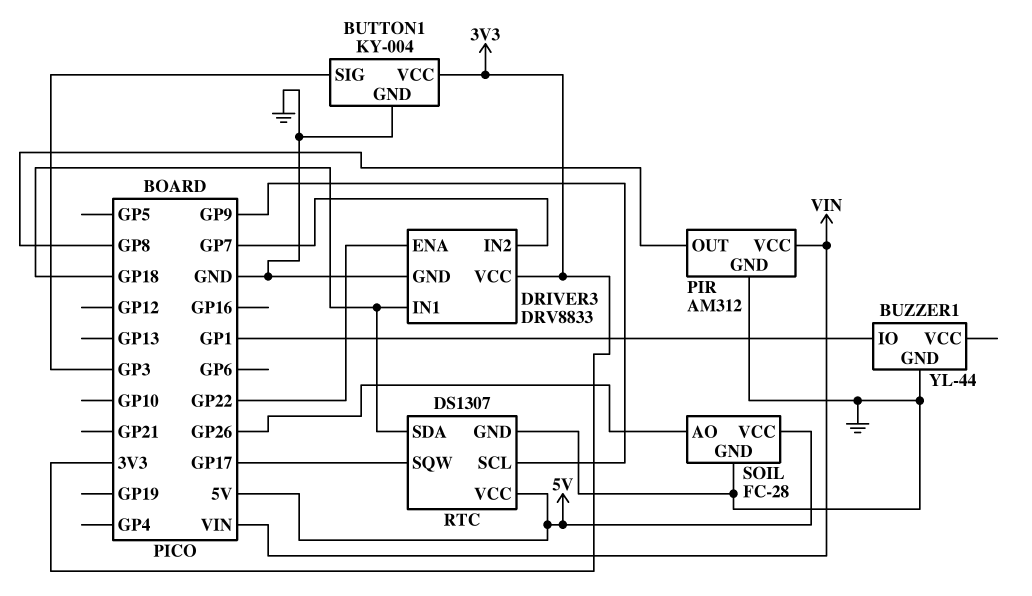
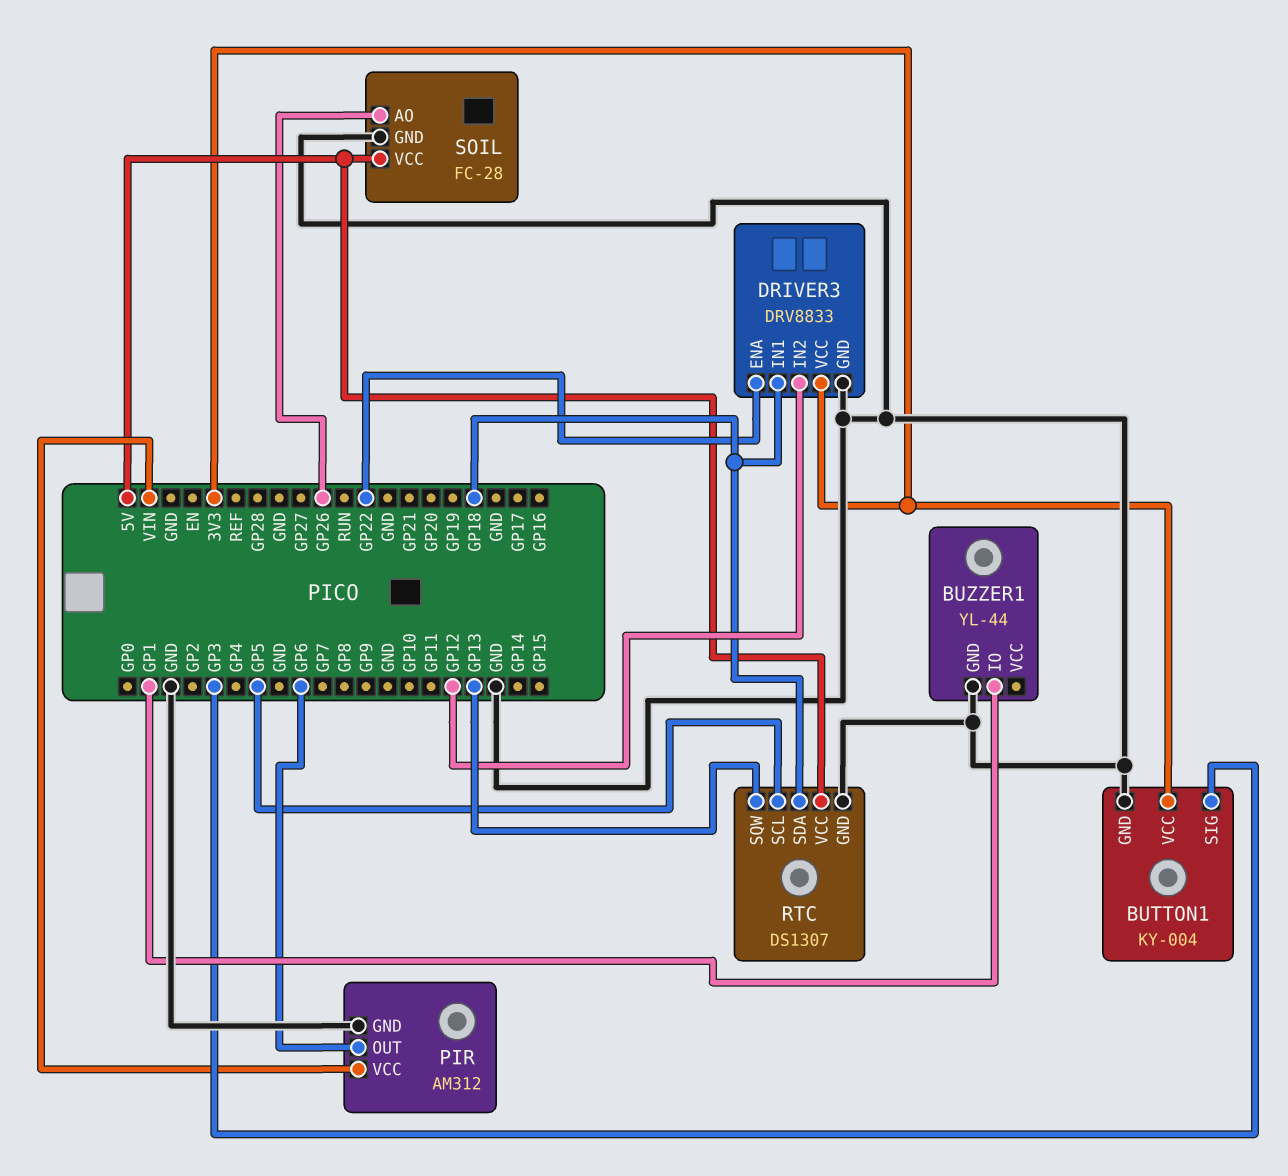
DRIVER3 pin IN2: GP7 -> GP12
PIR pin OUT: GP8 -> GP6
RTC pin SCL: GP9 -> GP5
RTC pin SQW: GP17 -> GP13

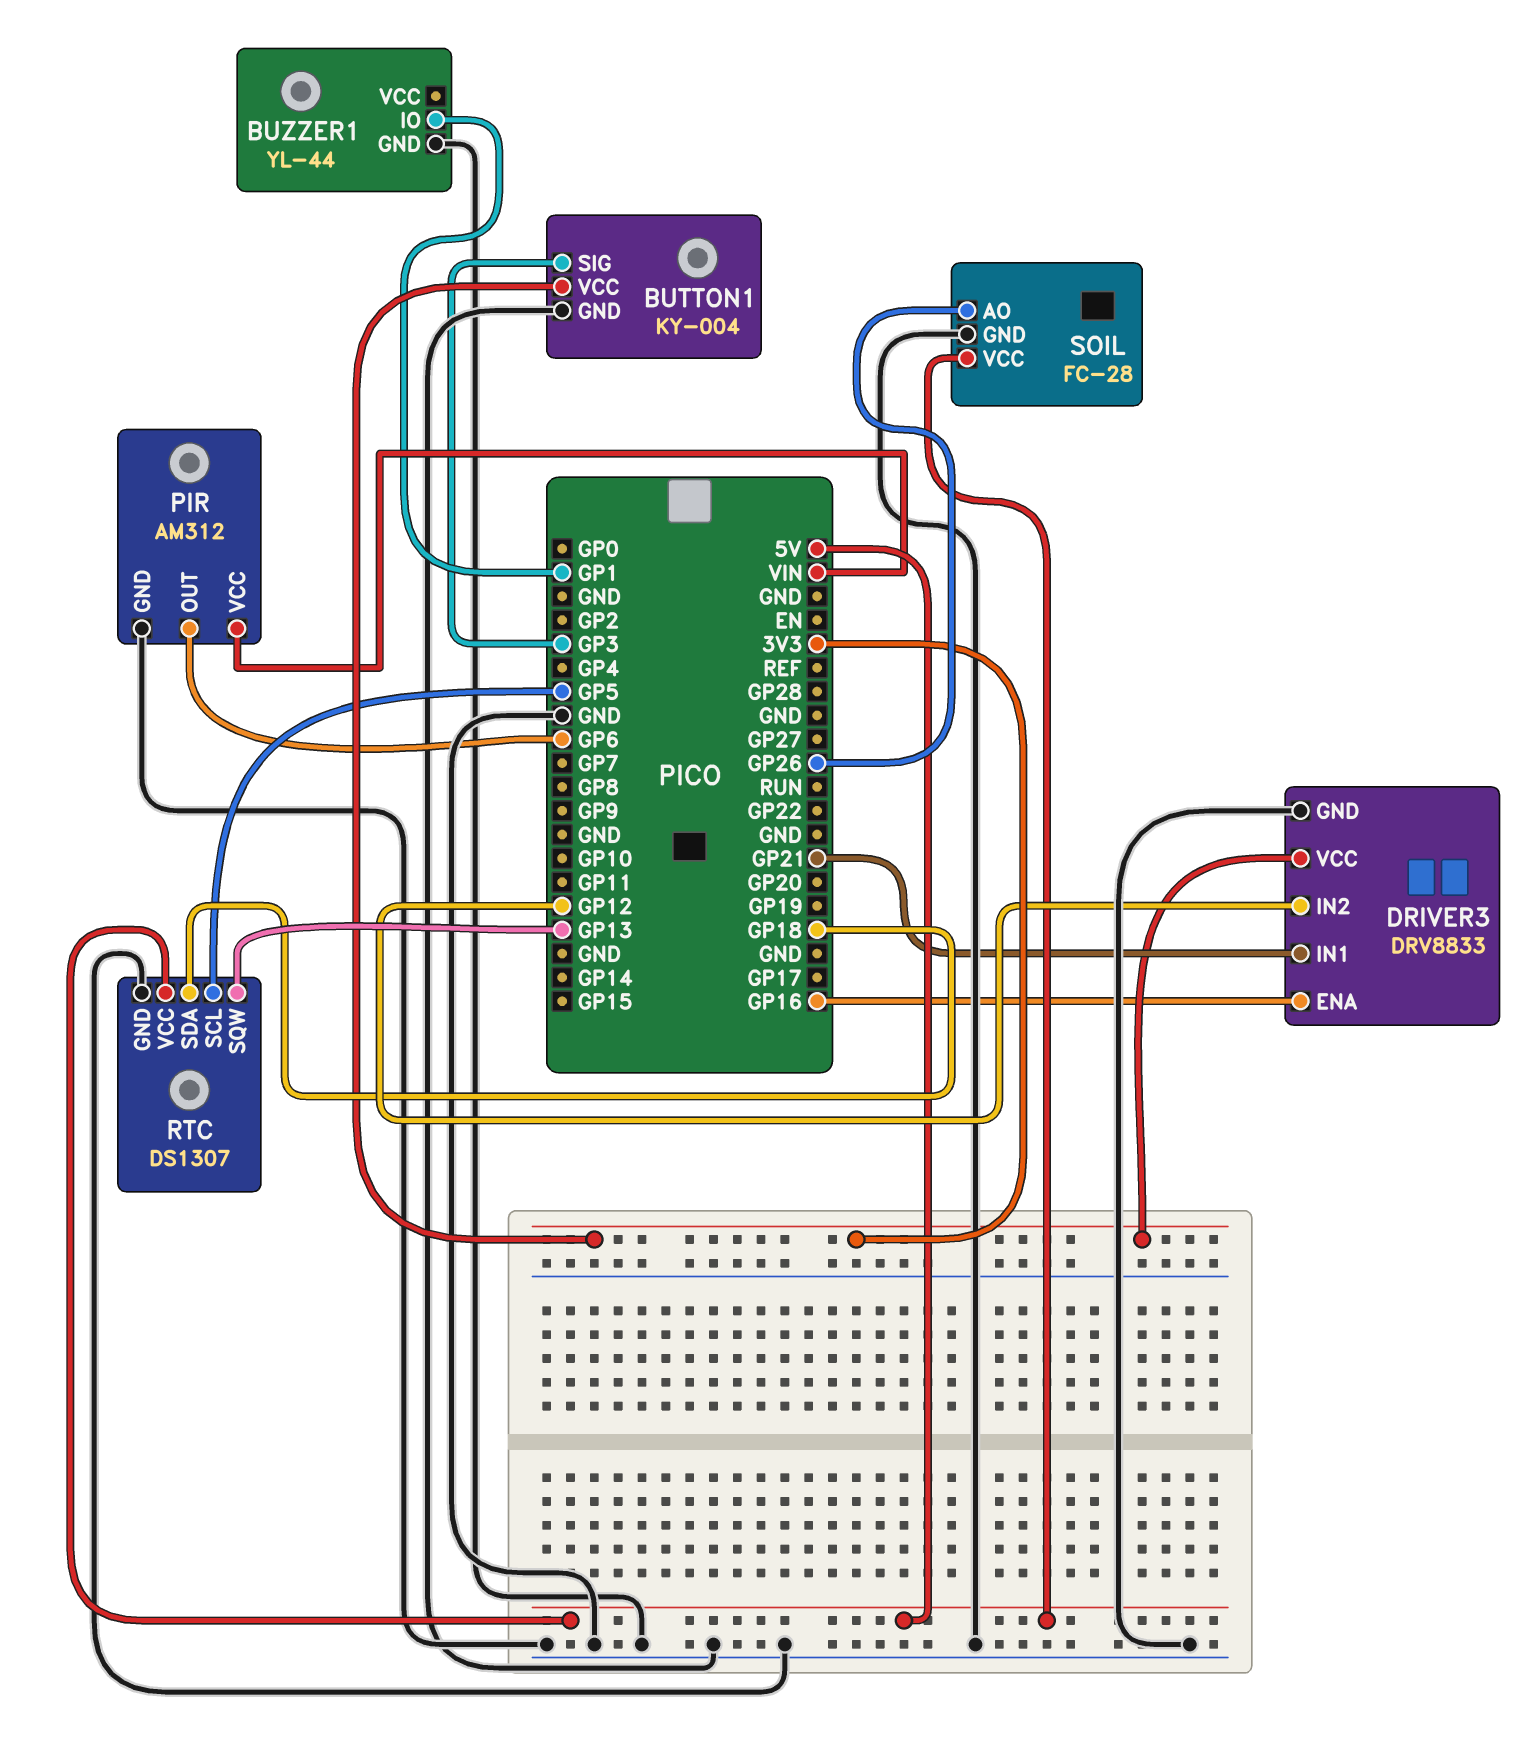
DRIVER3 pin ENA: GP22 -> GP16
DRIVER3 pin IN1: GP18 -> GP21

